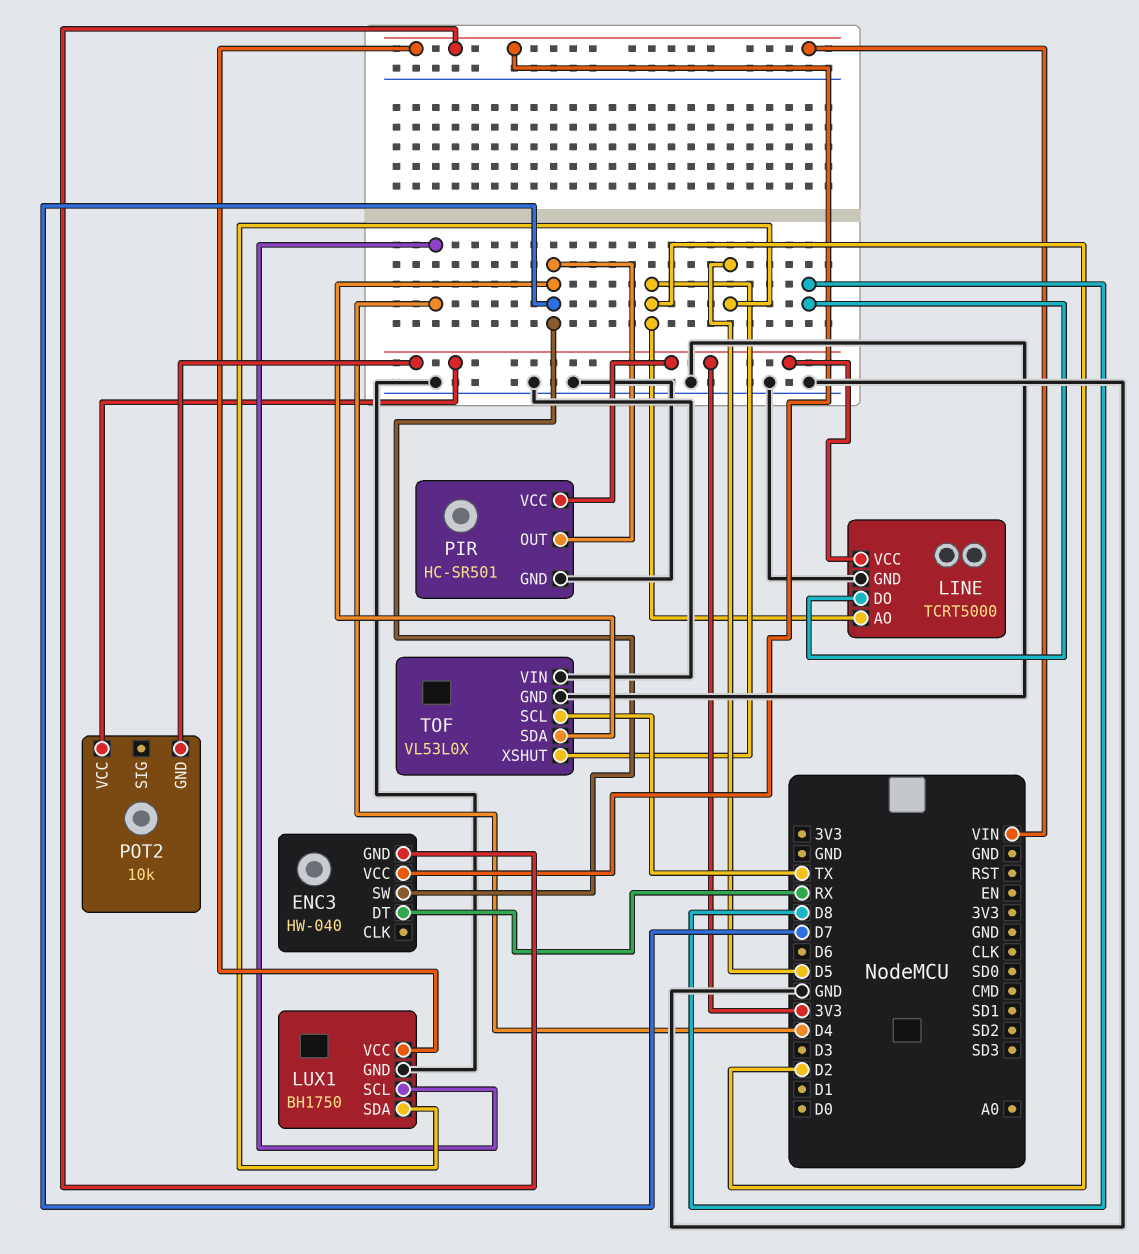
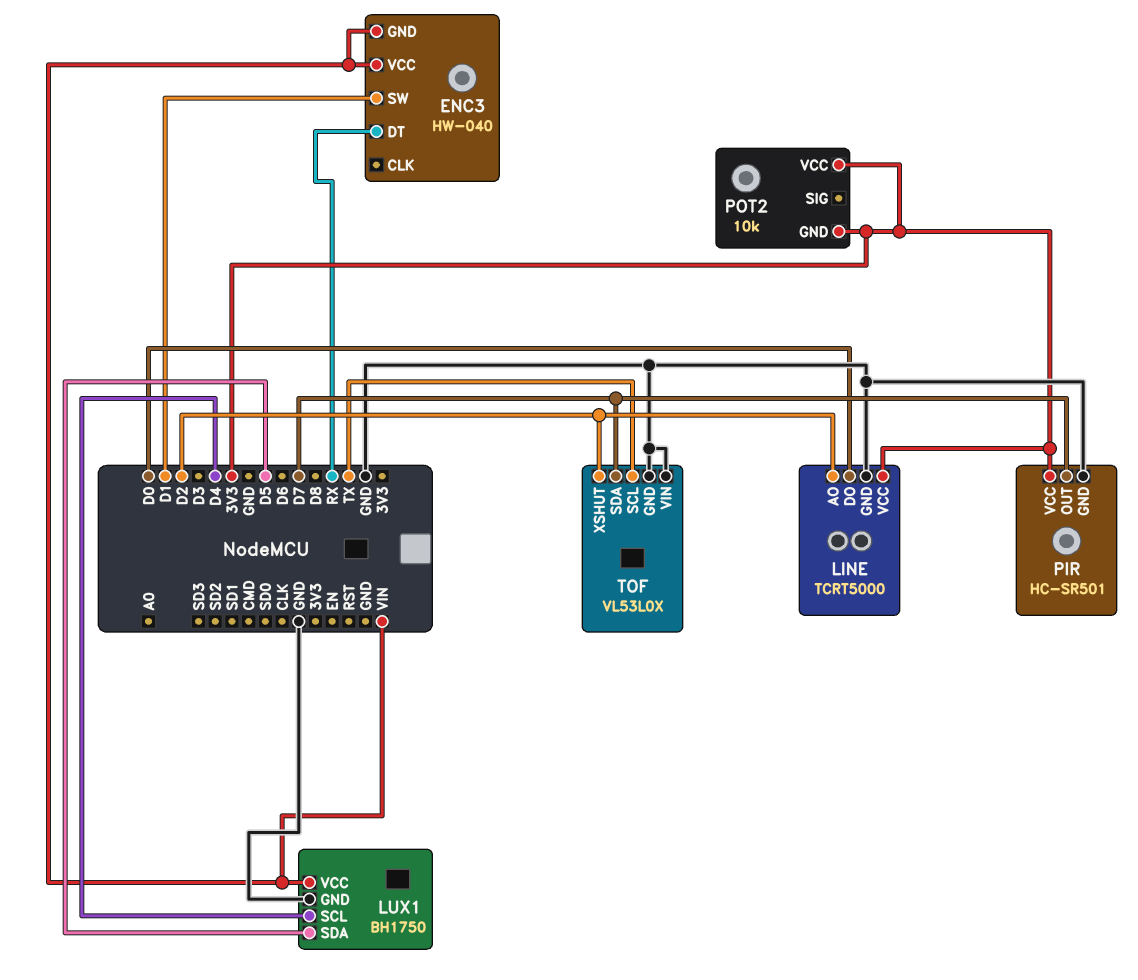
ENC3 pin SW: D7 -> D1
LINE pin DO: D8 -> D0

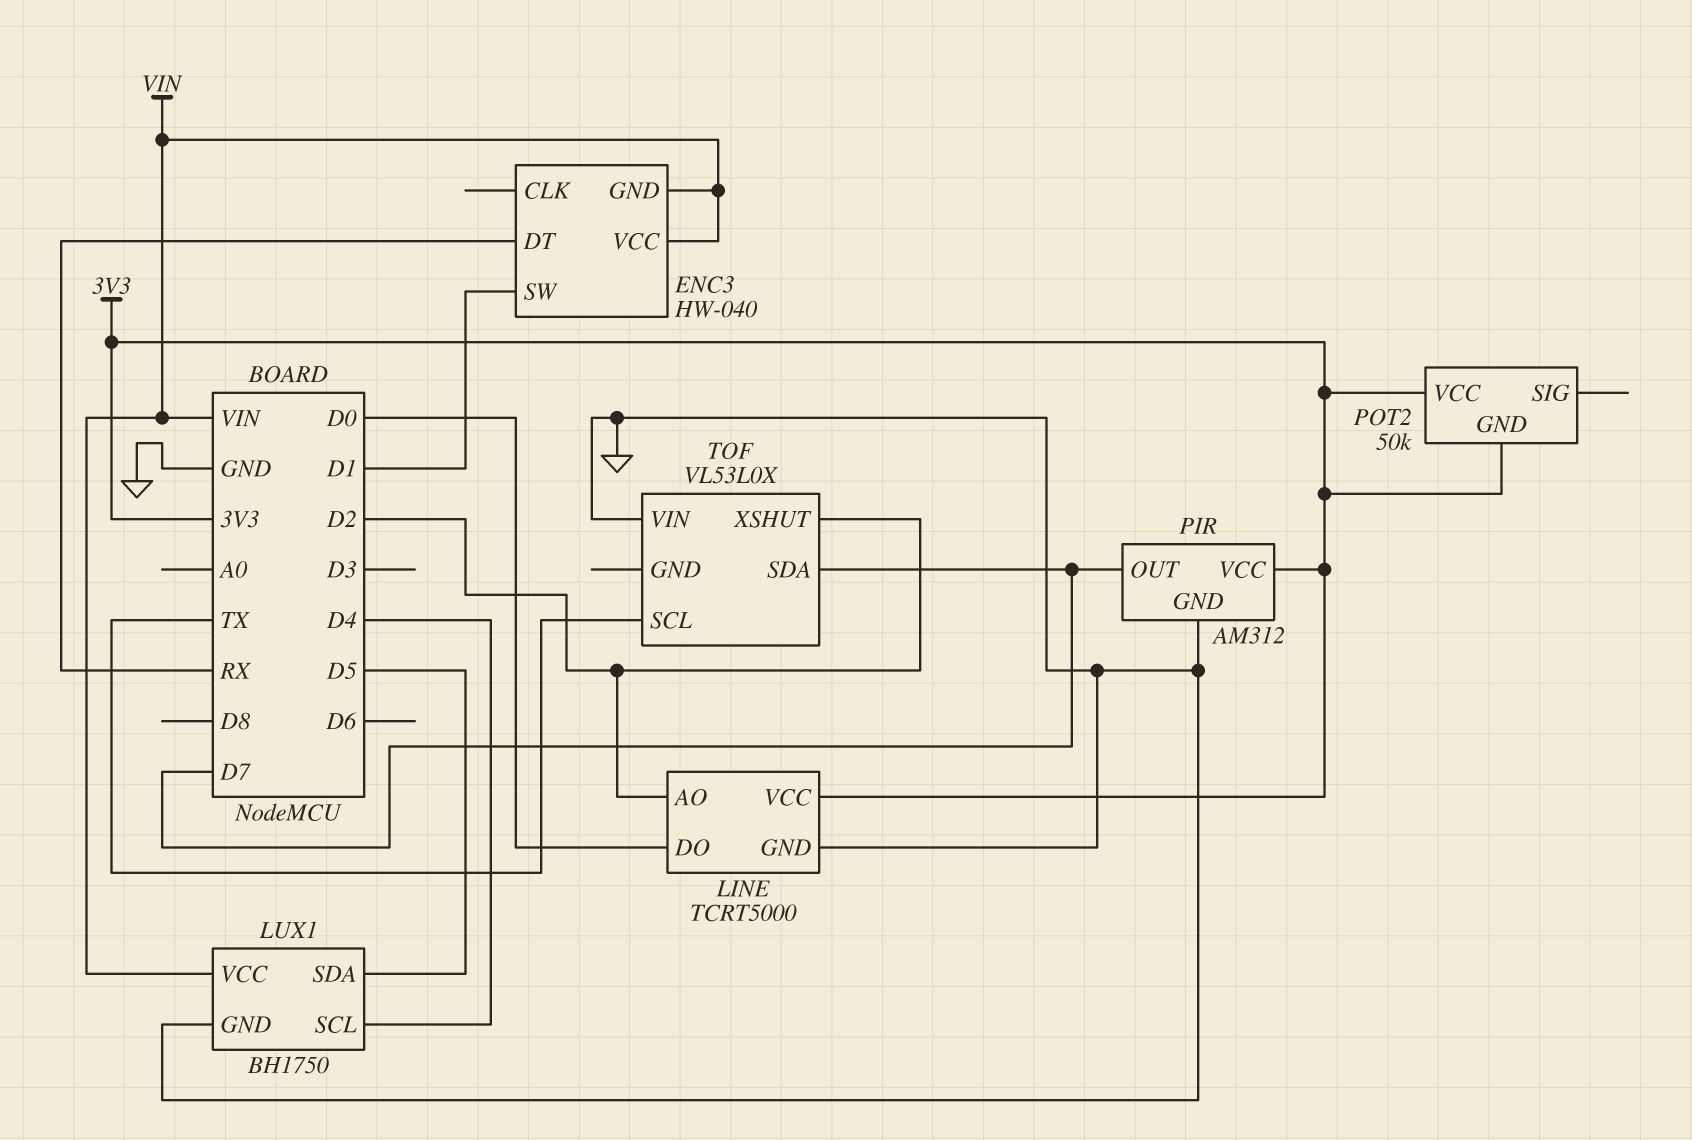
PIR: HC-SR501 -> AM312
POT2: 10k -> 50k
TOF pin GND: GND -> none

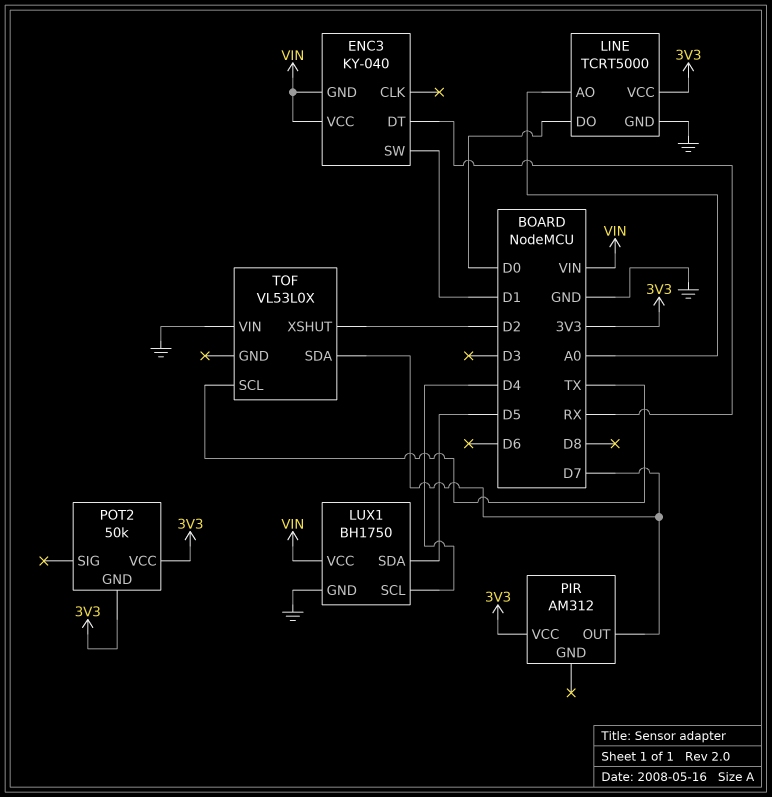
ENC3: HW-040 -> KY-040
LINE pin AO: D2 -> A0
PIR pin GND: GND -> none

